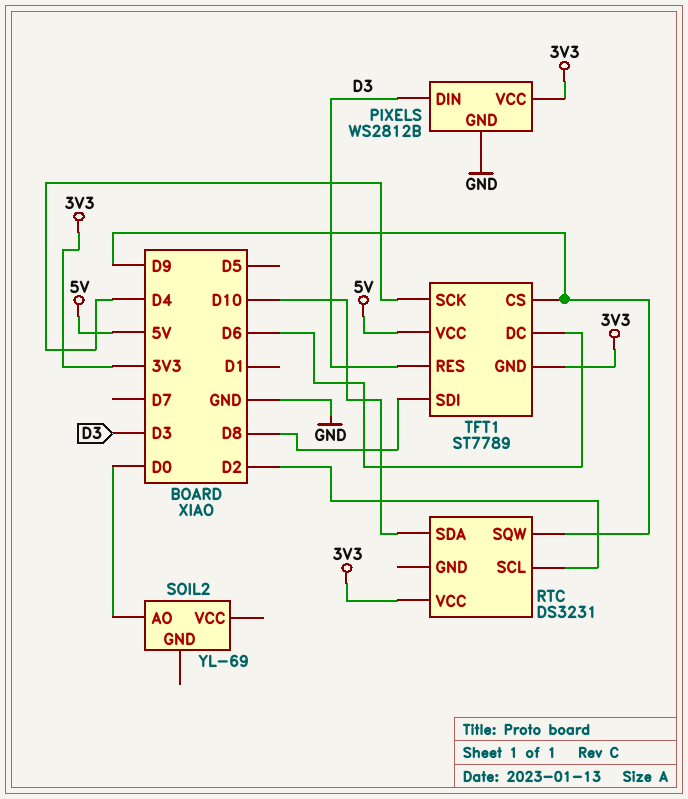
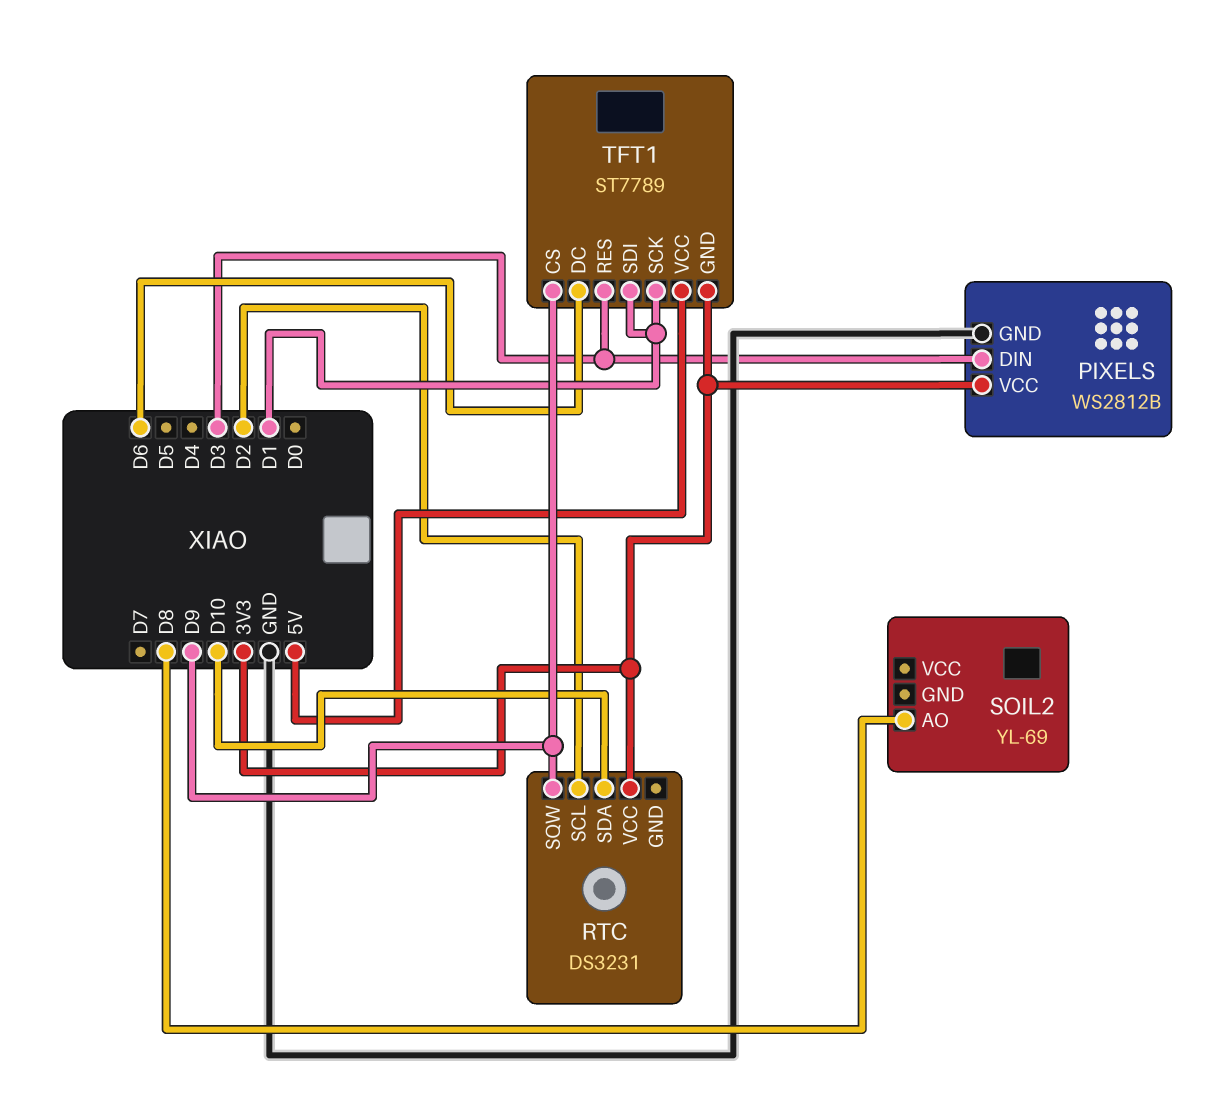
SOIL2 pin AO: D0 -> D8
TFT1 pin SCK: D4 -> D1
TFT1 pin SDI: D8 -> D1

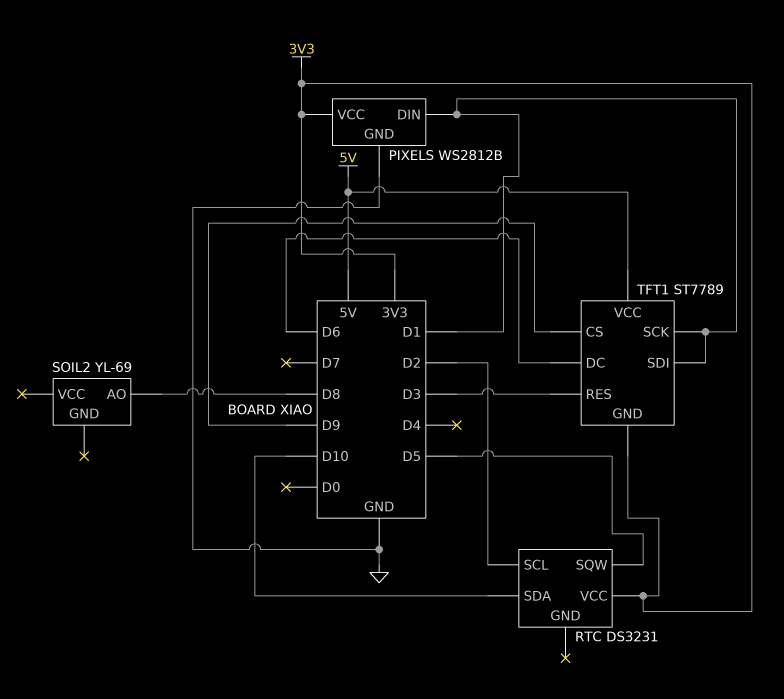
PIXELS pin DIN: D3 -> D1
RTC pin SQW: D9 -> D5

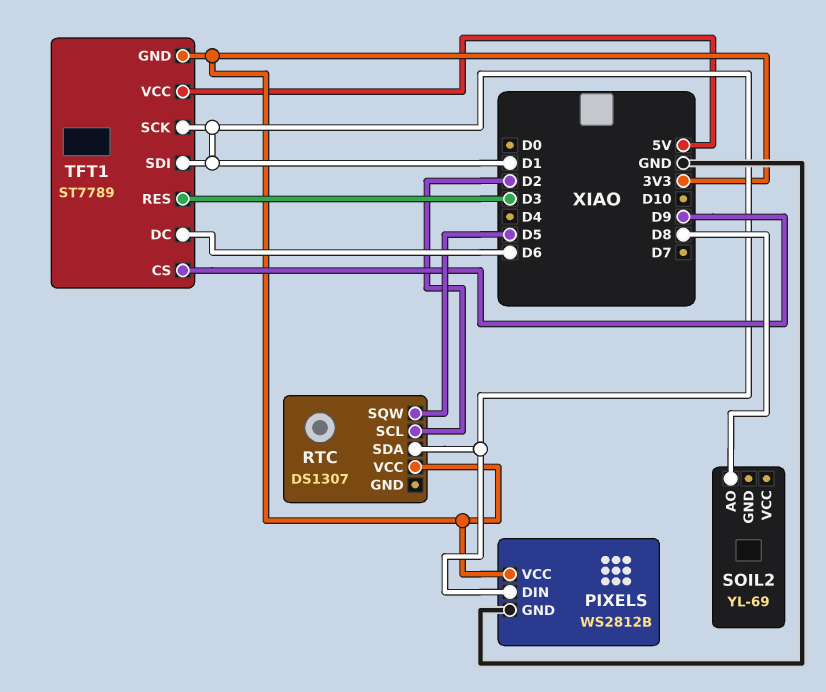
RTC: DS3231 -> DS1307
RTC pin SDA: D10 -> D1

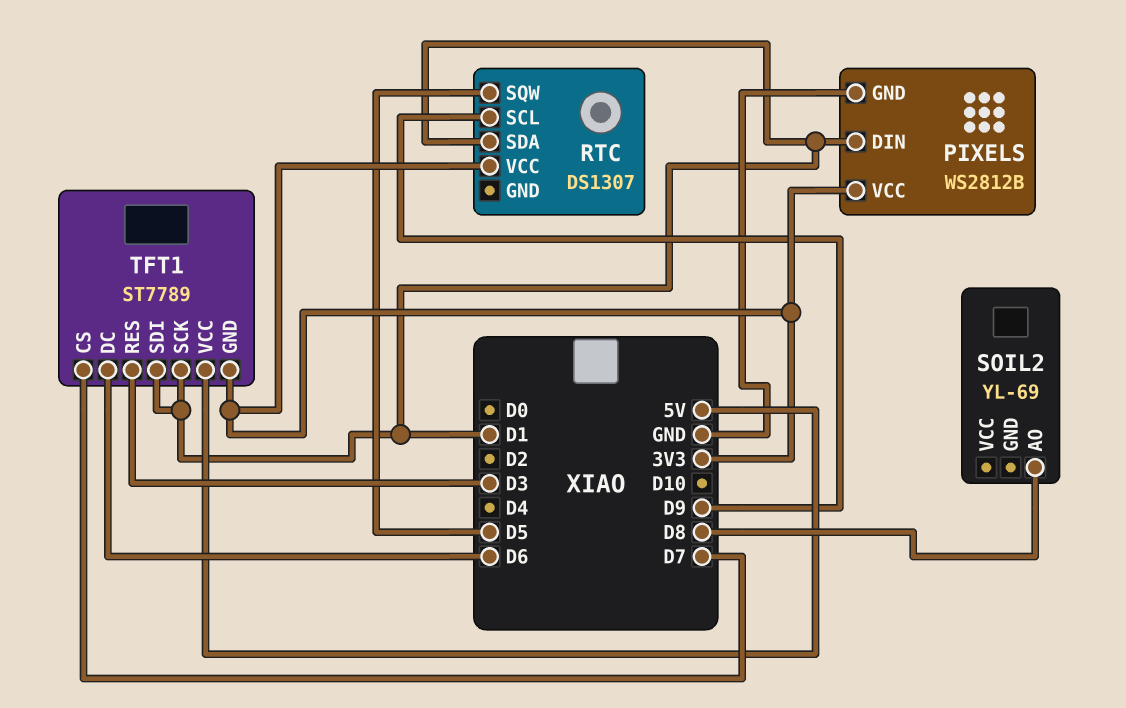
RTC pin SCL: D2 -> D9
TFT1 pin CS: D9 -> D7

